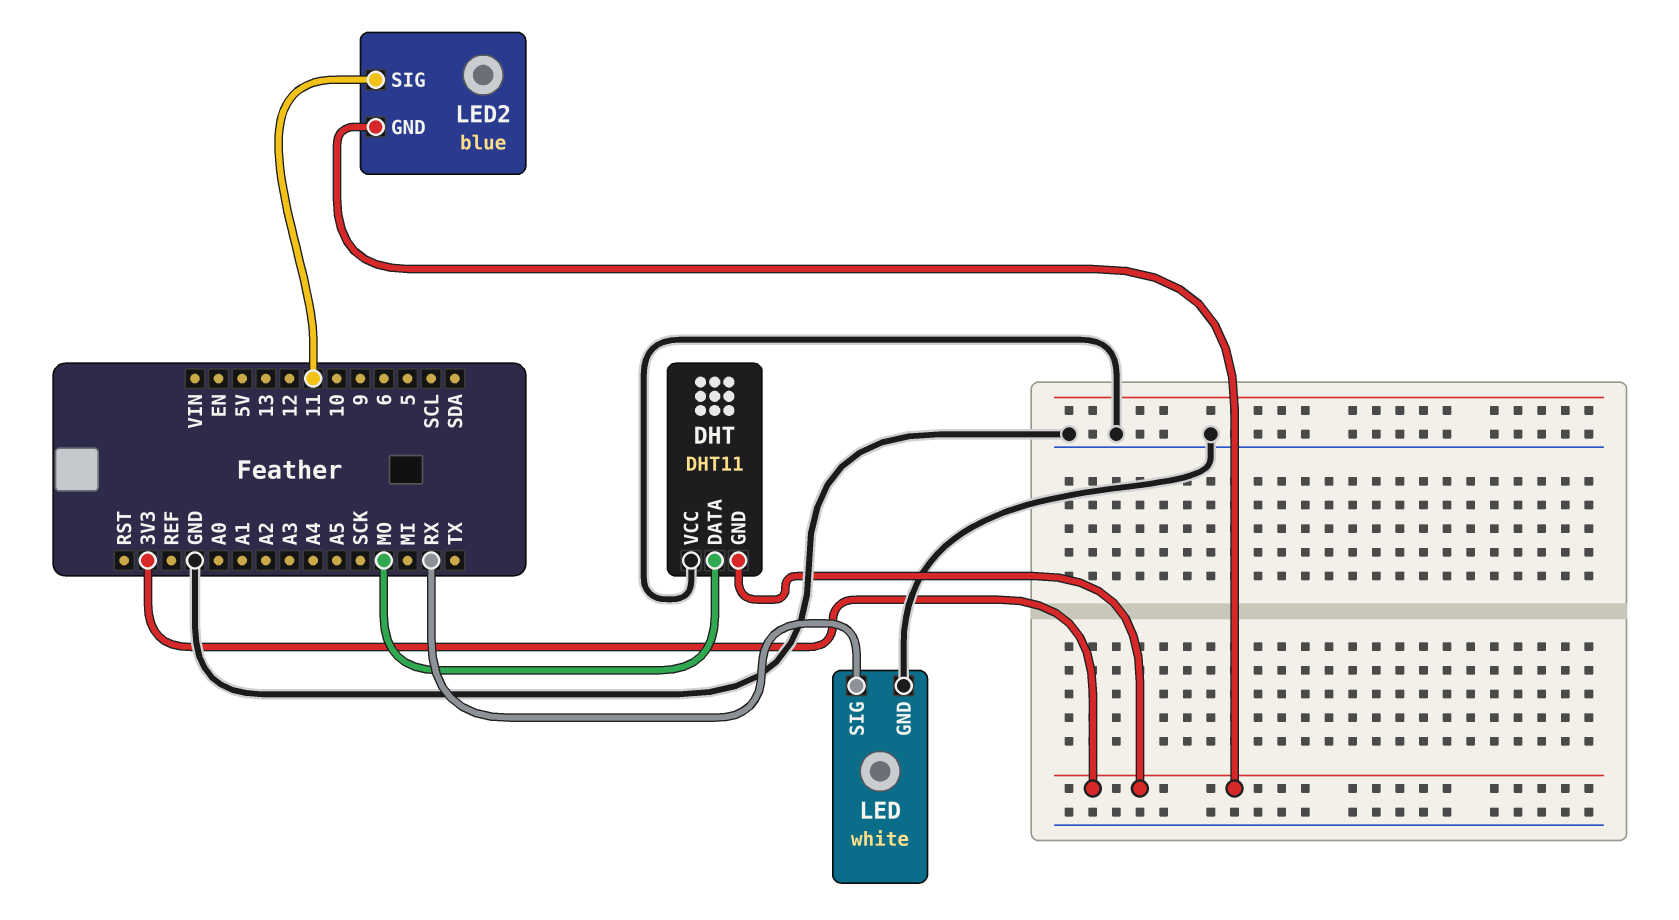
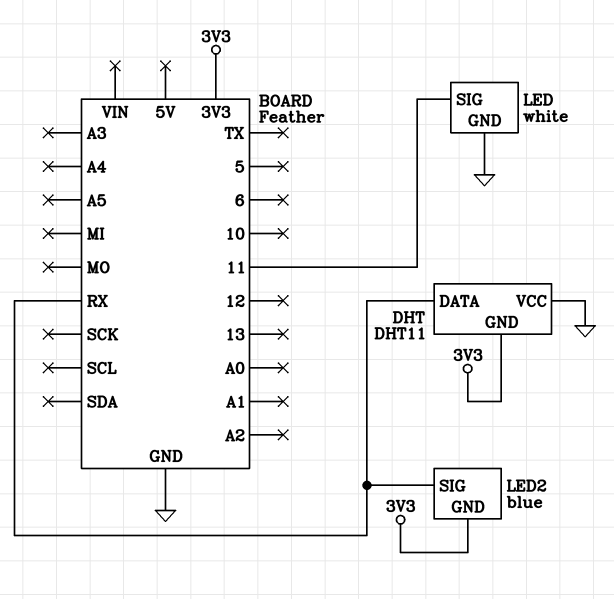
DHT pin DATA: MO -> RX
LED pin SIG: RX -> 11
LED2 pin SIG: 11 -> RX

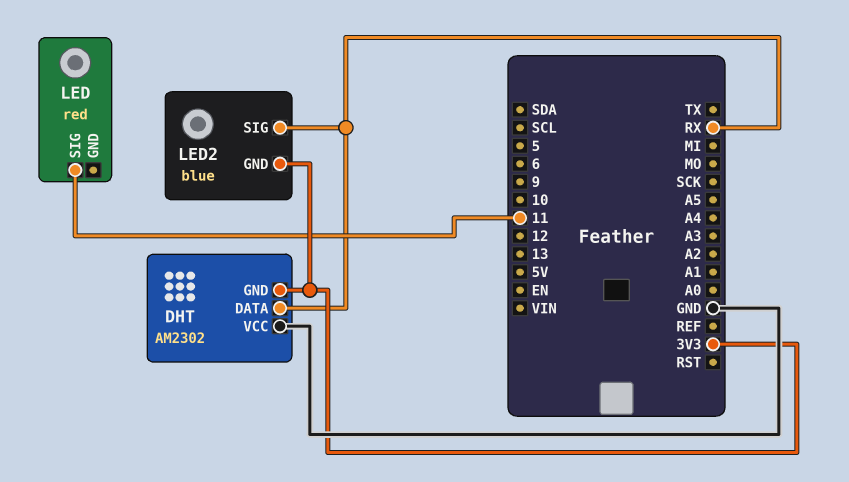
DHT: DHT11 -> AM2302
LED: white -> red
LED pin GND: GND -> none

